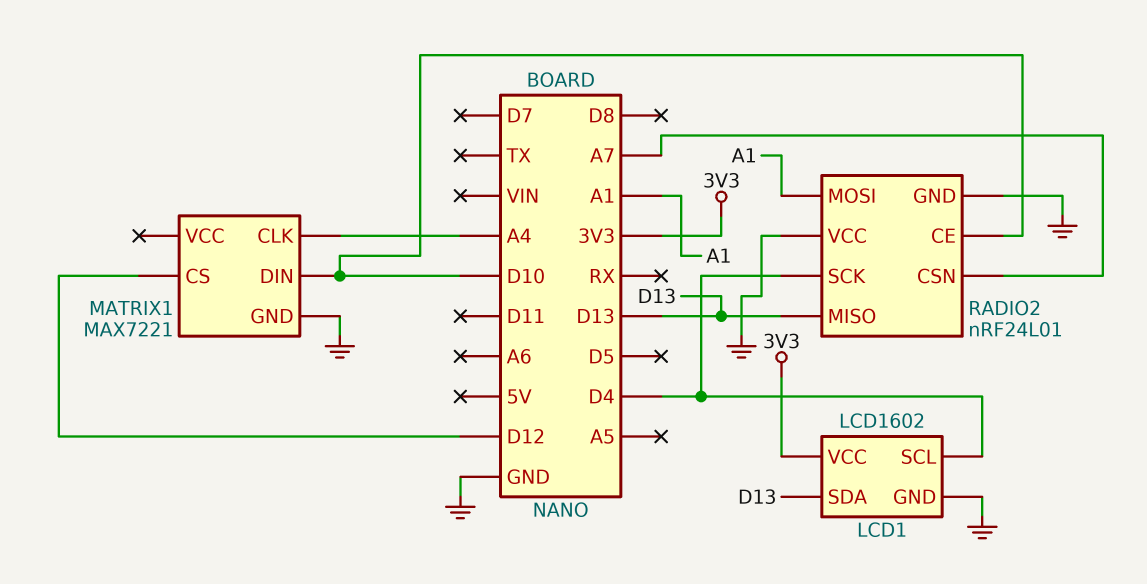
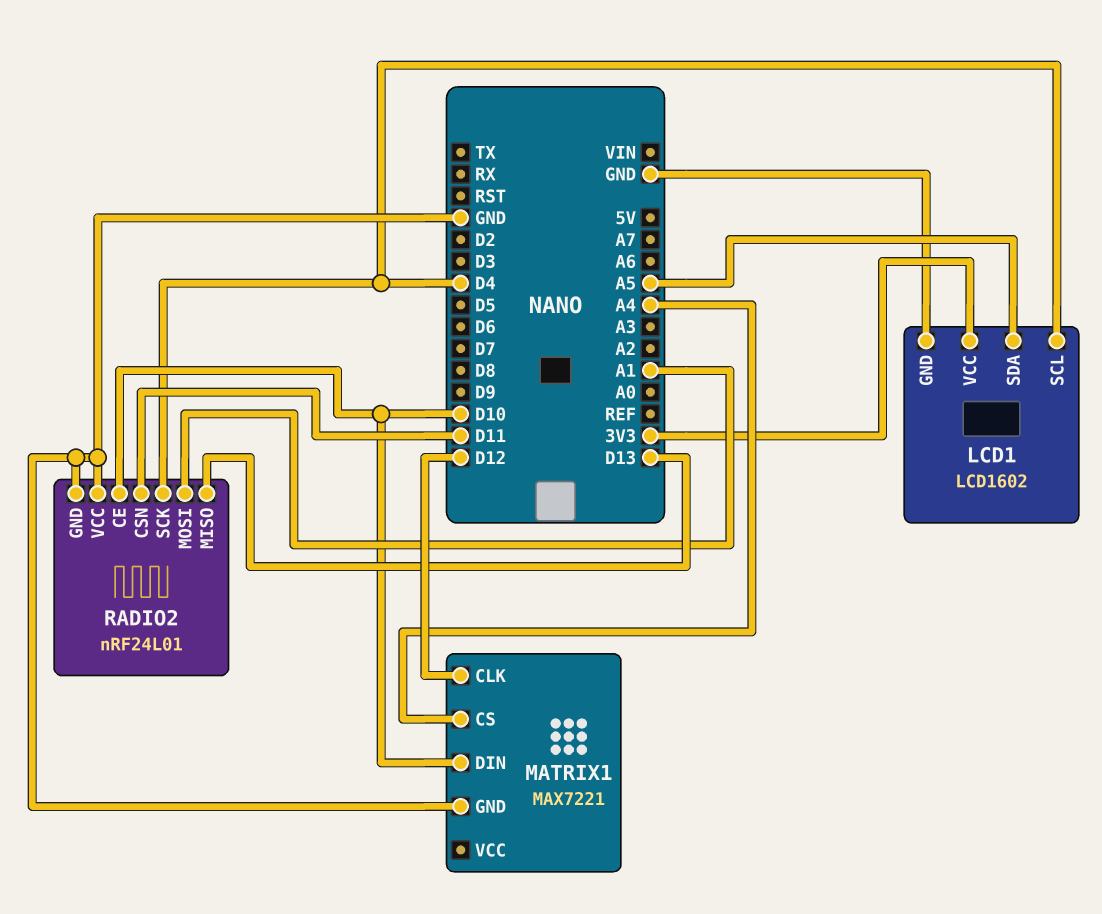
LCD1 pin SDA: D13 -> A5
MATRIX1 pin CLK: A4 -> D12
MATRIX1 pin CS: D12 -> A4
RADIO2 pin CSN: A7 -> D11

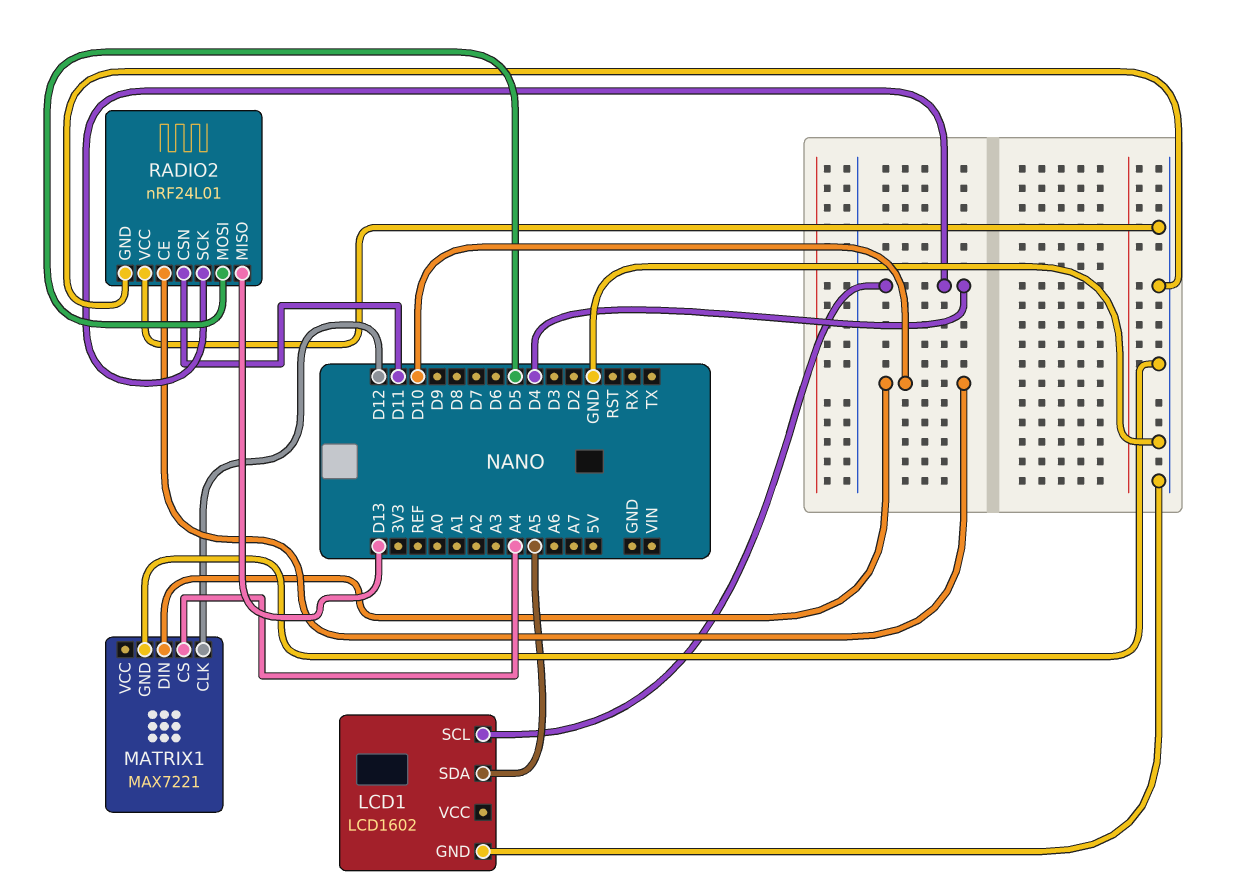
LCD1 pin VCC: 3V3 -> none
RADIO2 pin MOSI: A1 -> D5

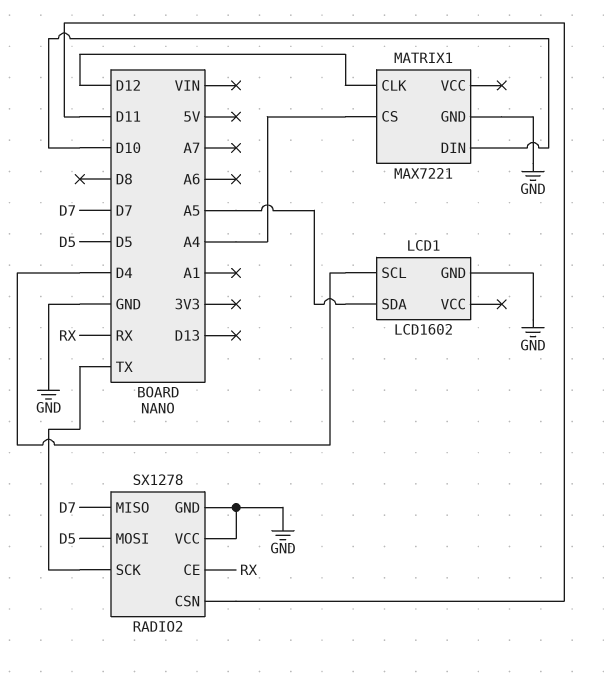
RADIO2: nRF24L01 -> SX1278
RADIO2 pin CE: D10 -> RX
RADIO2 pin MISO: D13 -> D7
RADIO2 pin SCK: D4 -> TX

